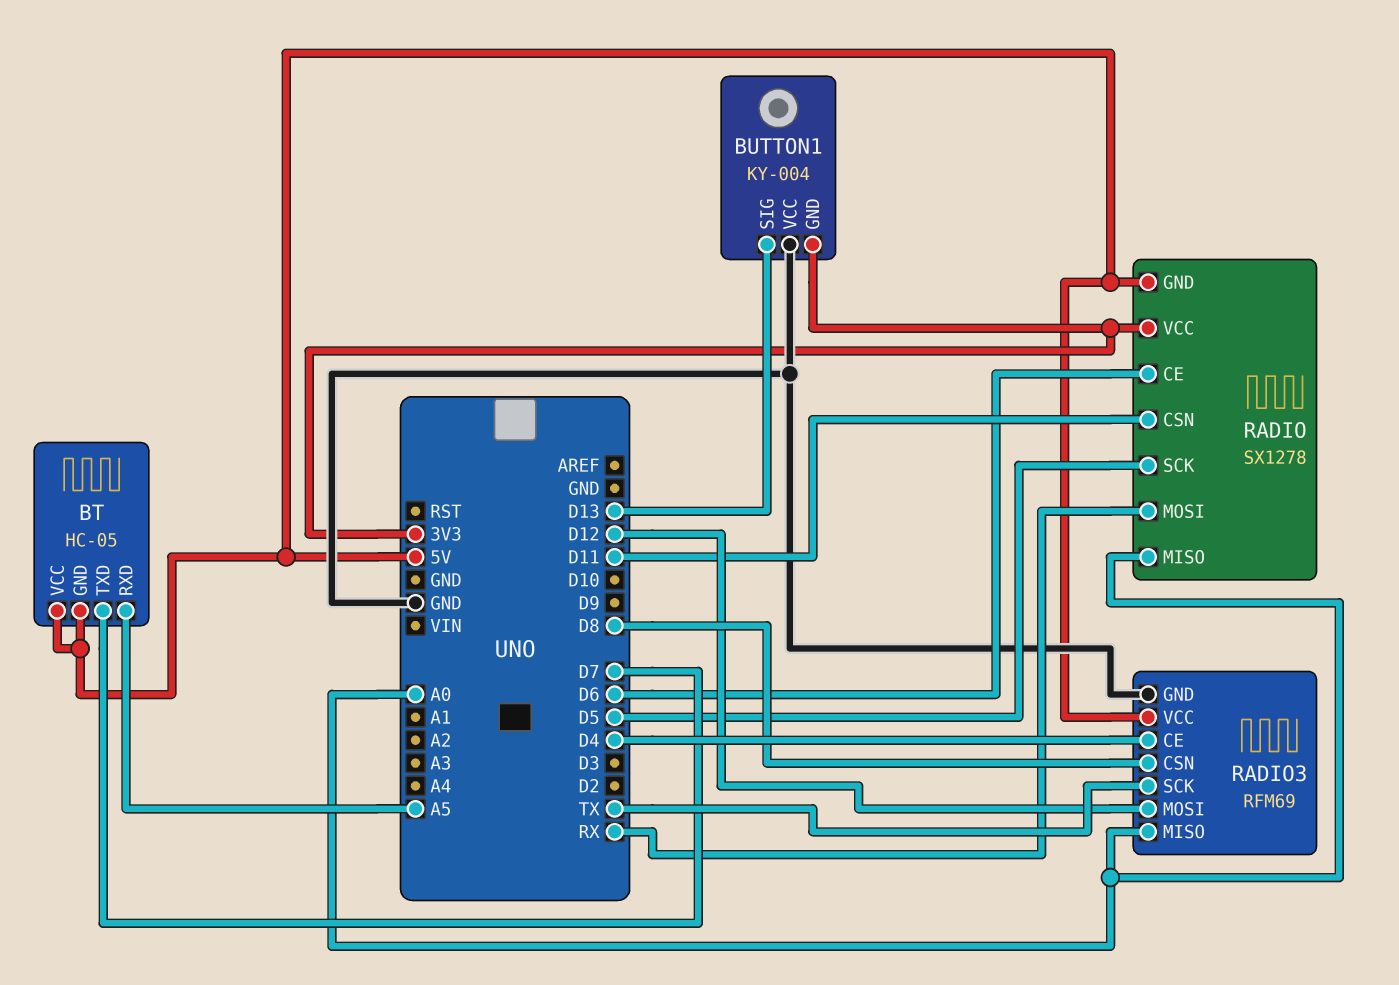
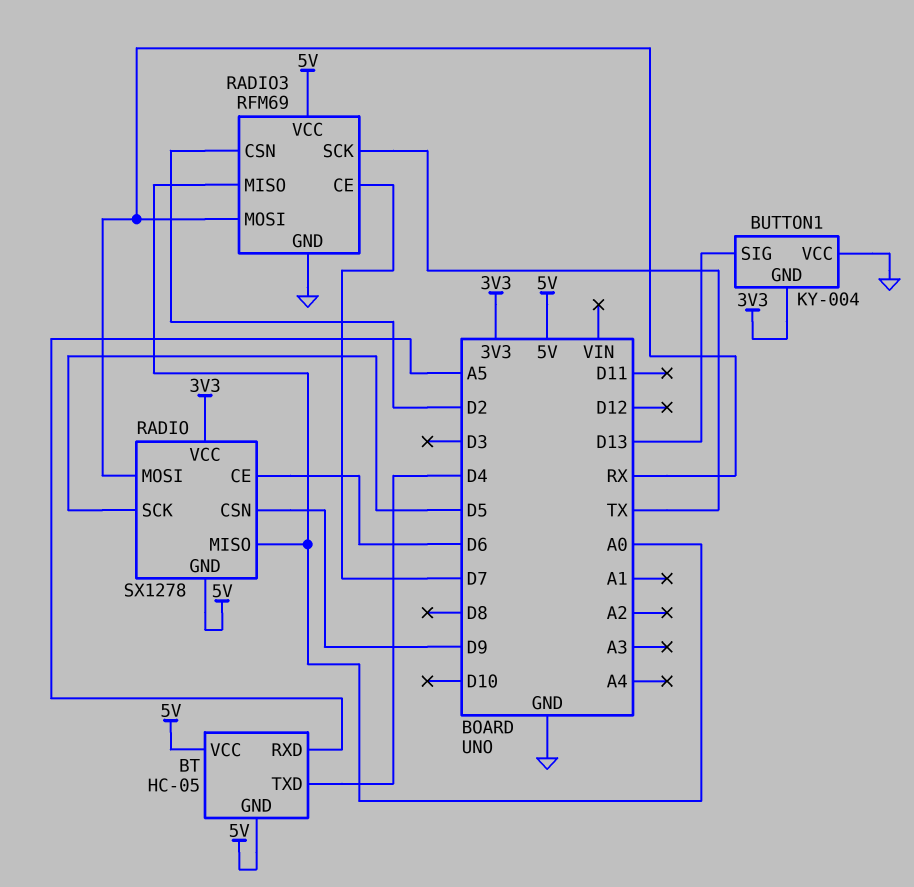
BT pin TXD: D7 -> D4
RADIO pin CSN: D11 -> D9
RADIO3 pin CE: D4 -> D7
RADIO3 pin CSN: D8 -> D2
RADIO3 pin MOSI: D12 -> RX

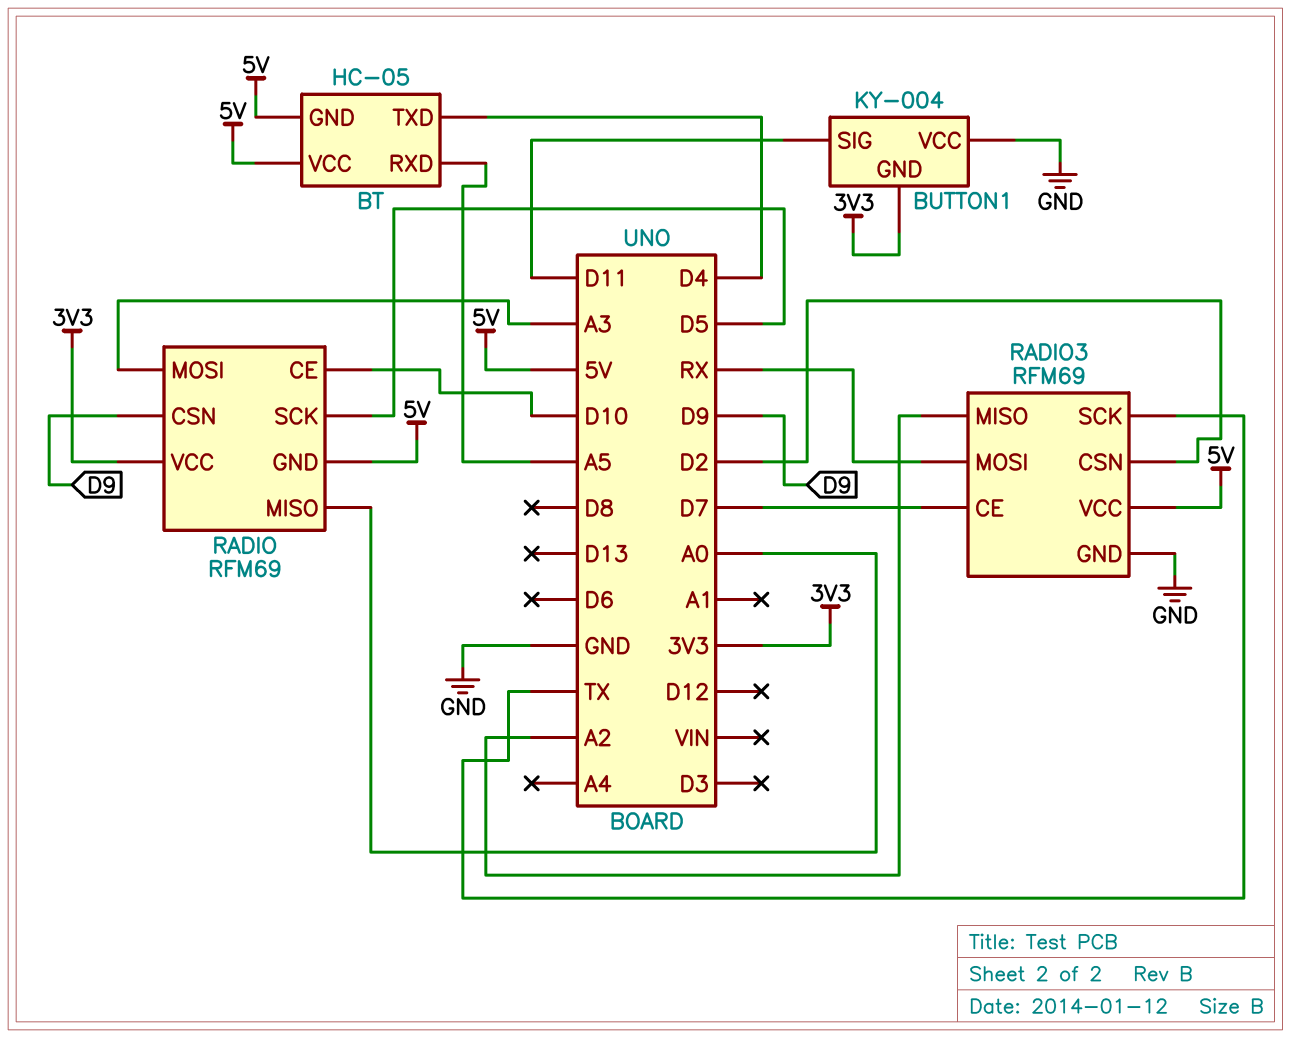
BUTTON1 pin SIG: D13 -> D11
RADIO: SX1278 -> RFM69
RADIO pin CE: D6 -> D10
RADIO pin MOSI: RX -> A3
RADIO3 pin MISO: A0 -> A2

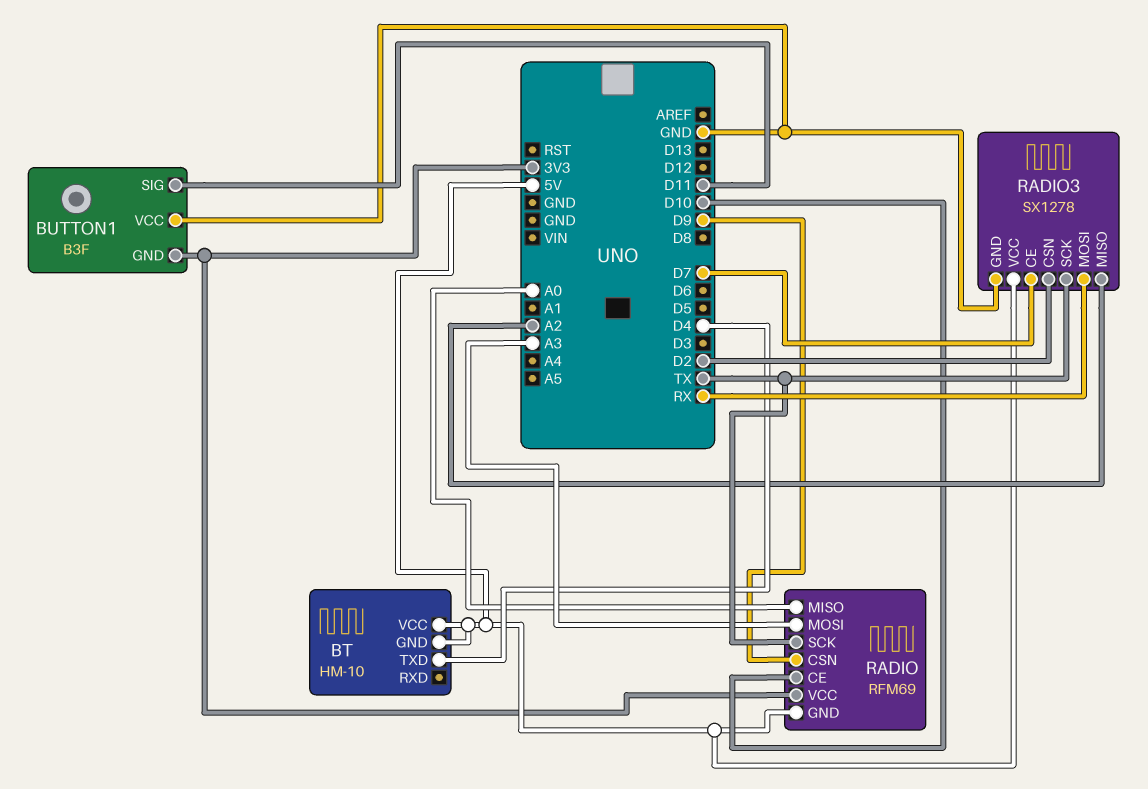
BT: HC-05 -> HM-10
BT pin RXD: A5 -> none
BUTTON1: KY-004 -> B3F
RADIO pin SCK: D5 -> TX
RADIO3: RFM69 -> SX1278

